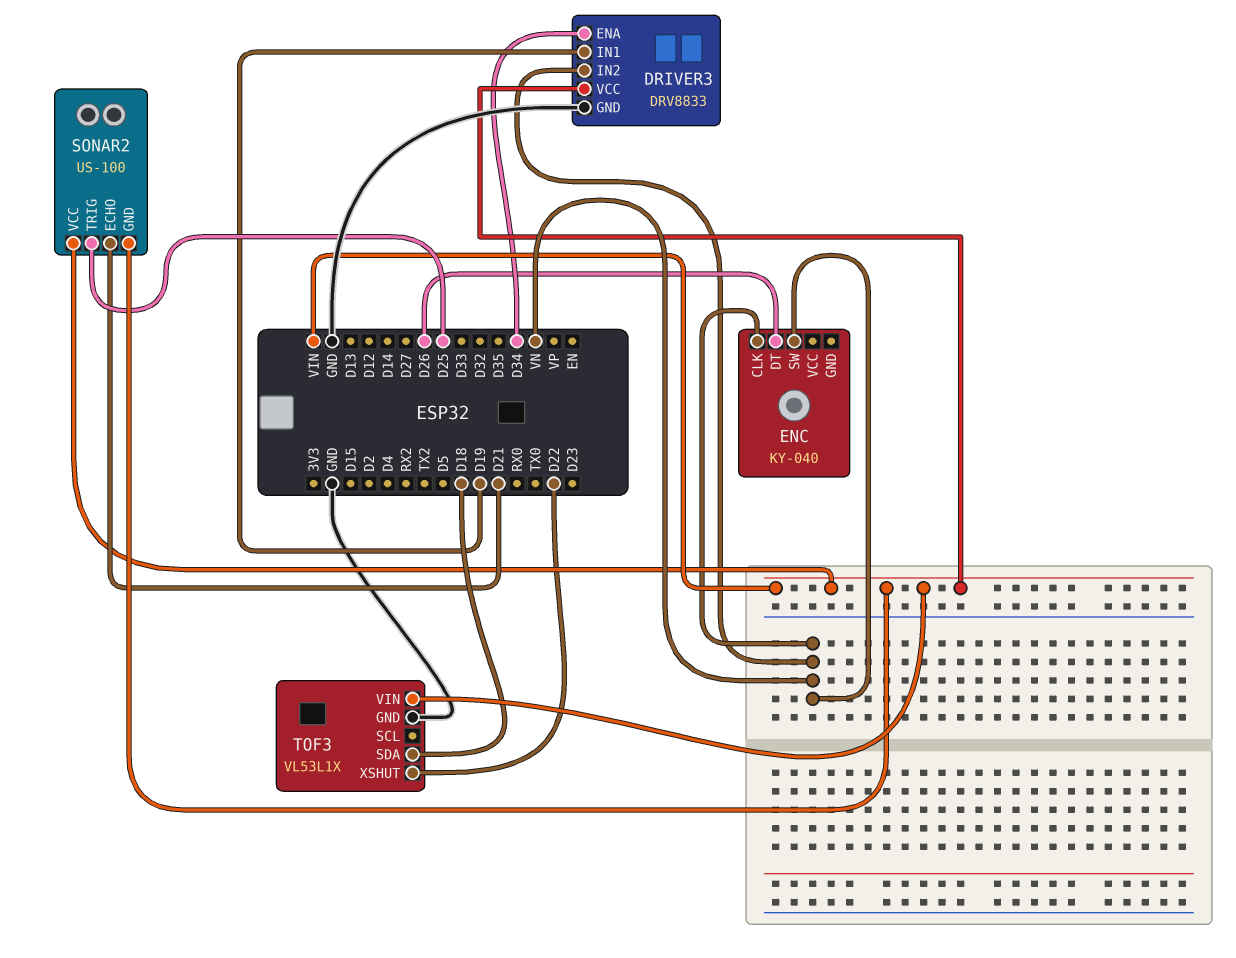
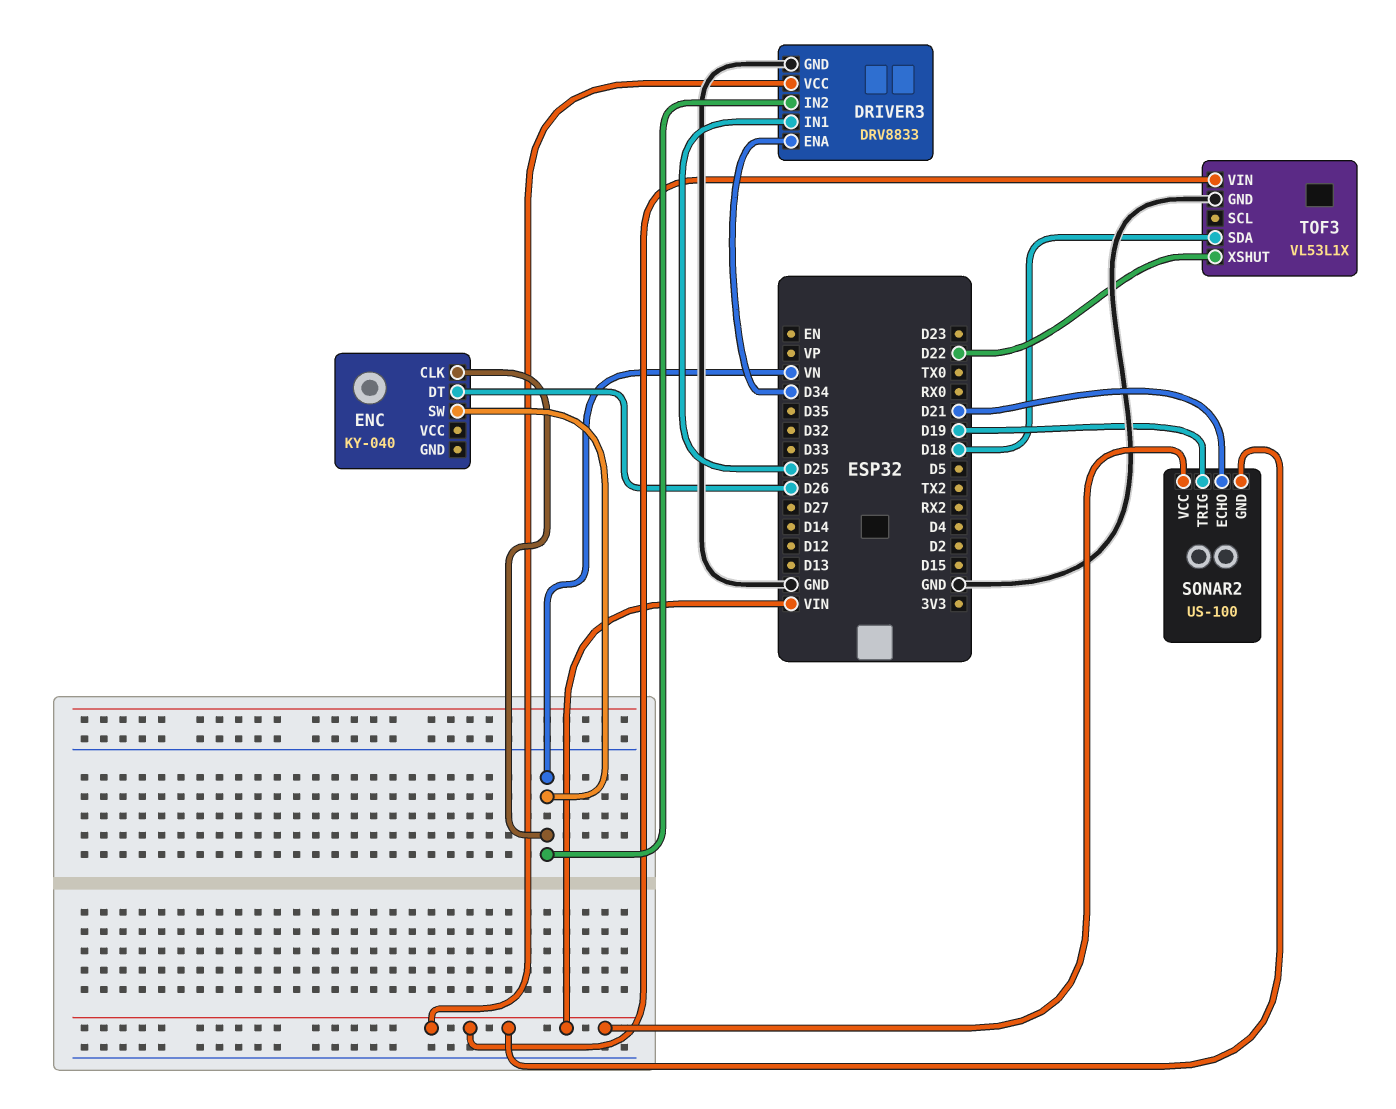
DRIVER3 pin IN1: D19 -> D25
SONAR2 pin TRIG: D25 -> D19

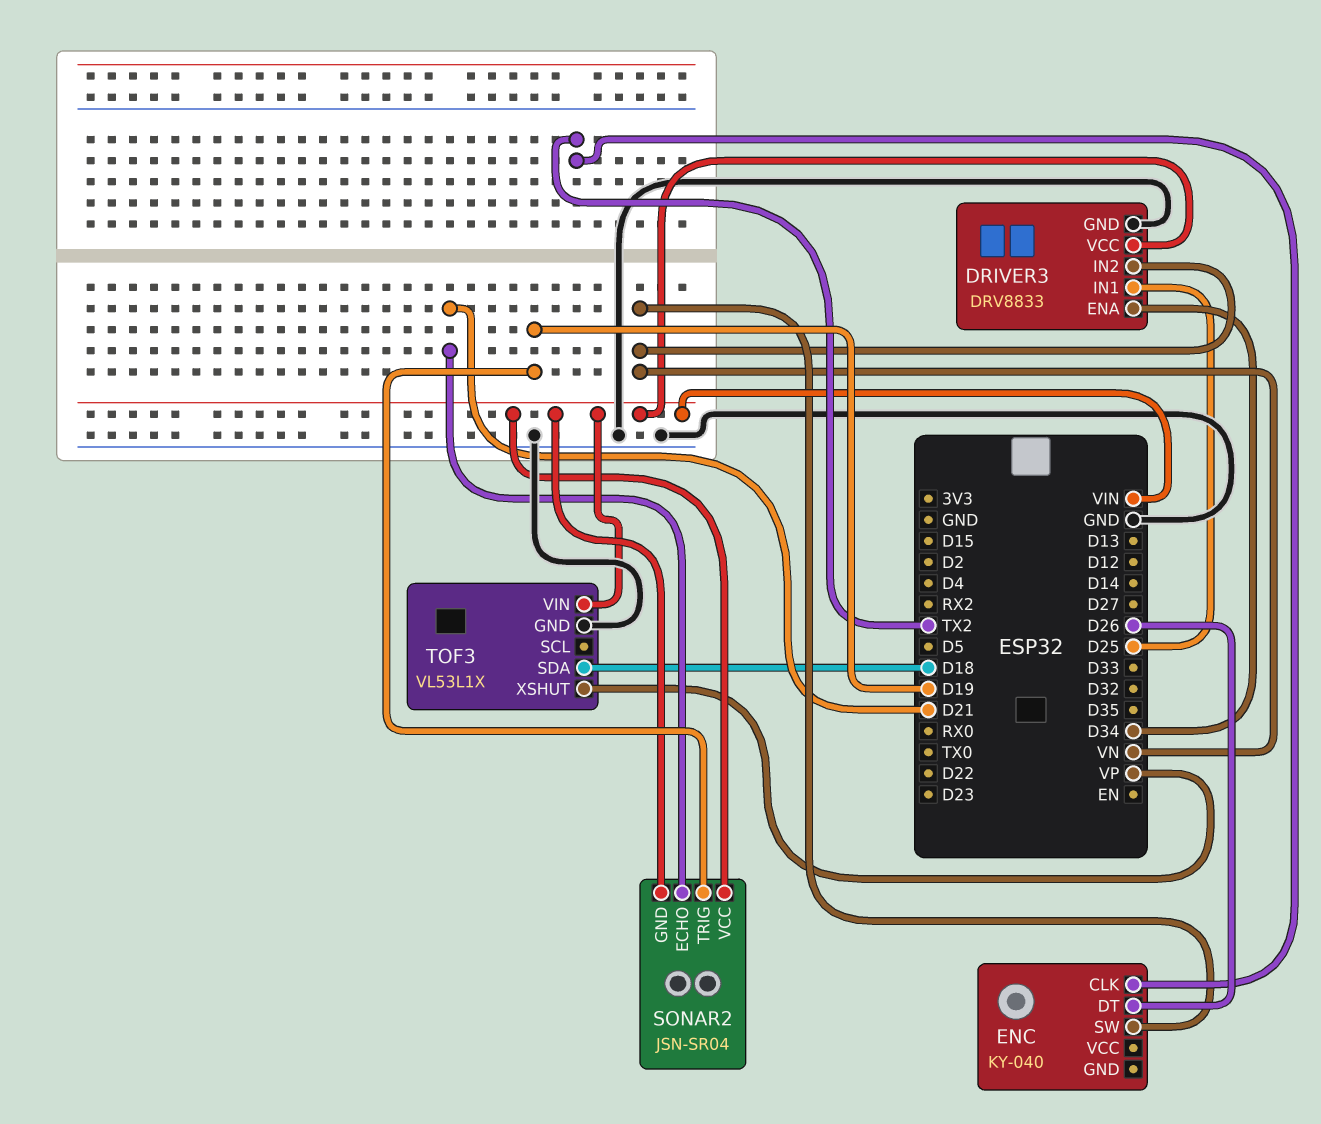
ENC pin CLK: VN -> TX2
SONAR2: US-100 -> JSN-SR04
TOF3 pin XSHUT: D22 -> VP

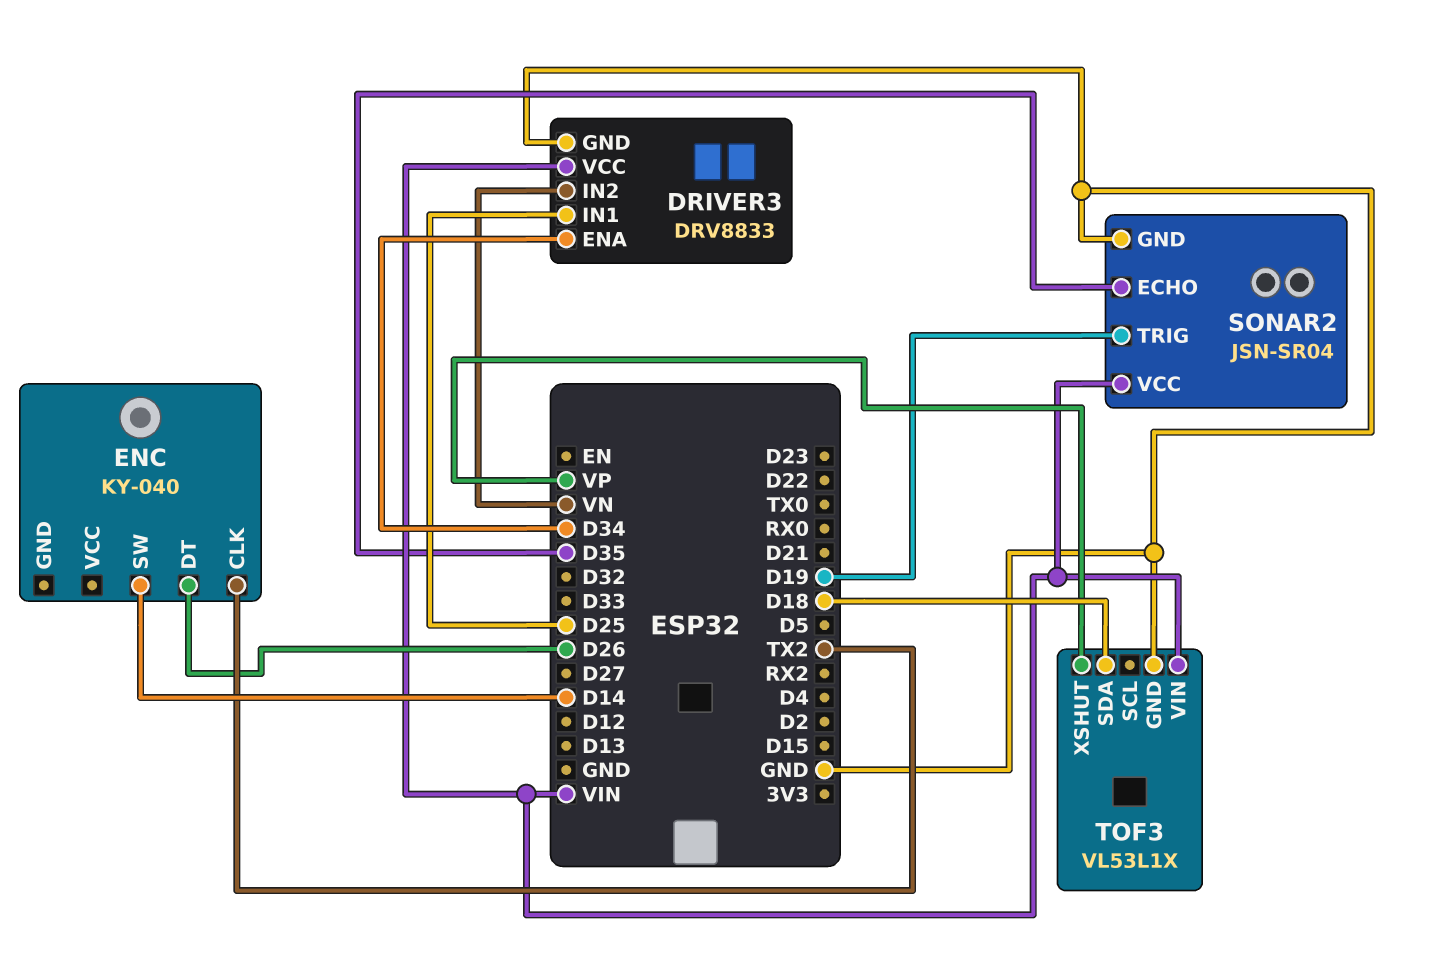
ENC pin SW: VN -> D14
SONAR2 pin ECHO: D21 -> D35
SONAR2 pin GND: VIN -> GND

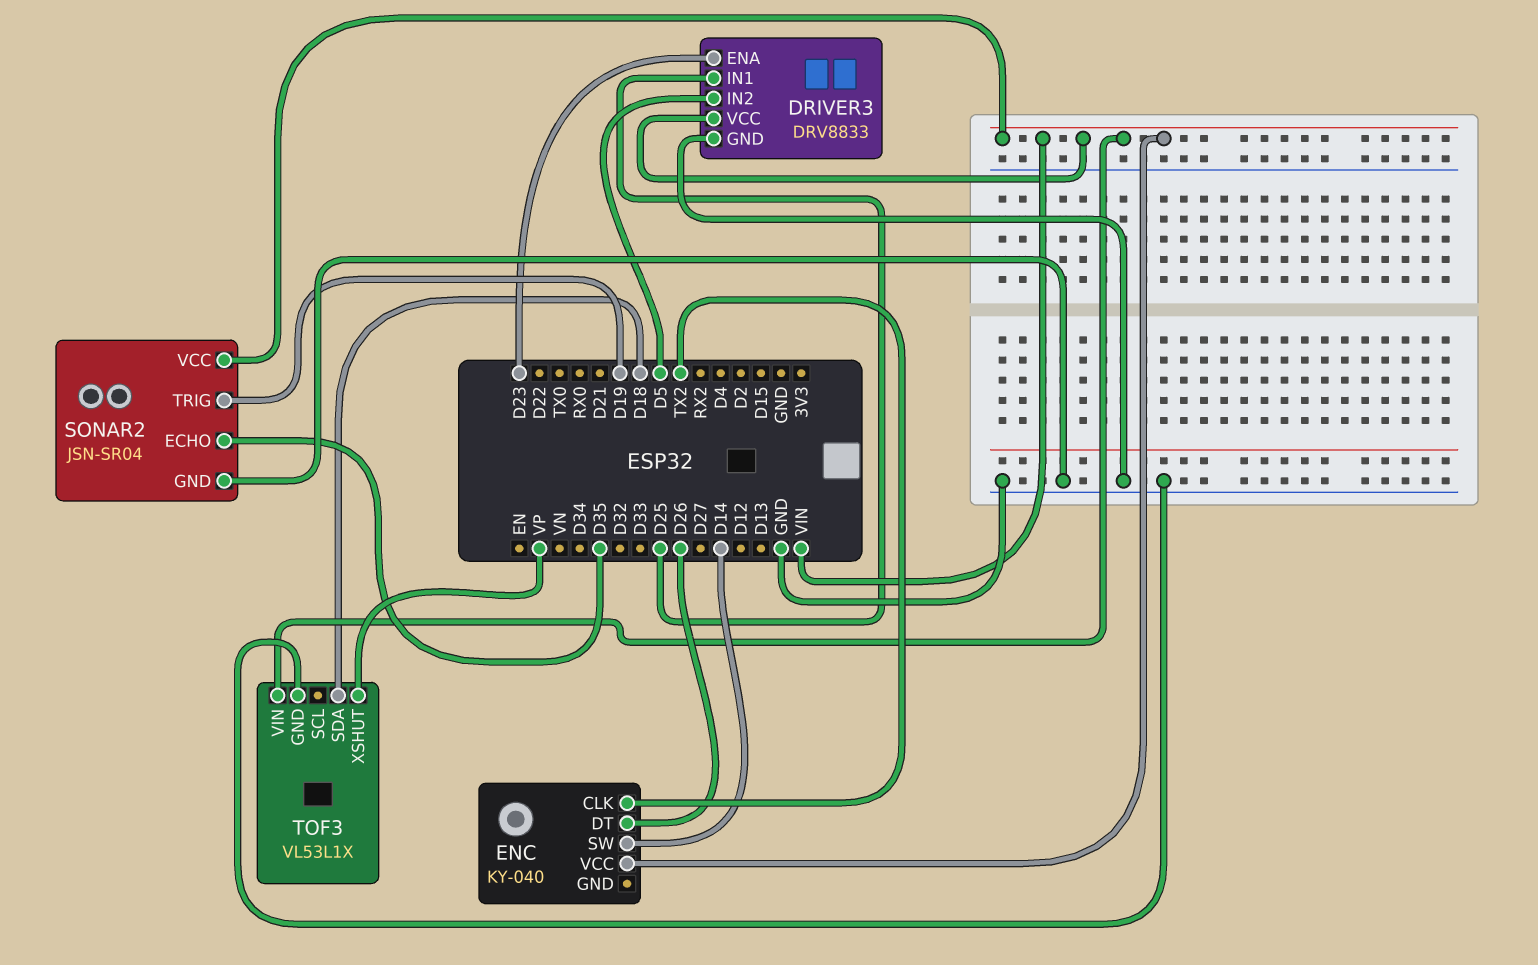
DRIVER3 pin ENA: D34 -> D23
DRIVER3 pin IN2: VN -> D5
ENC pin VCC: none -> VIN

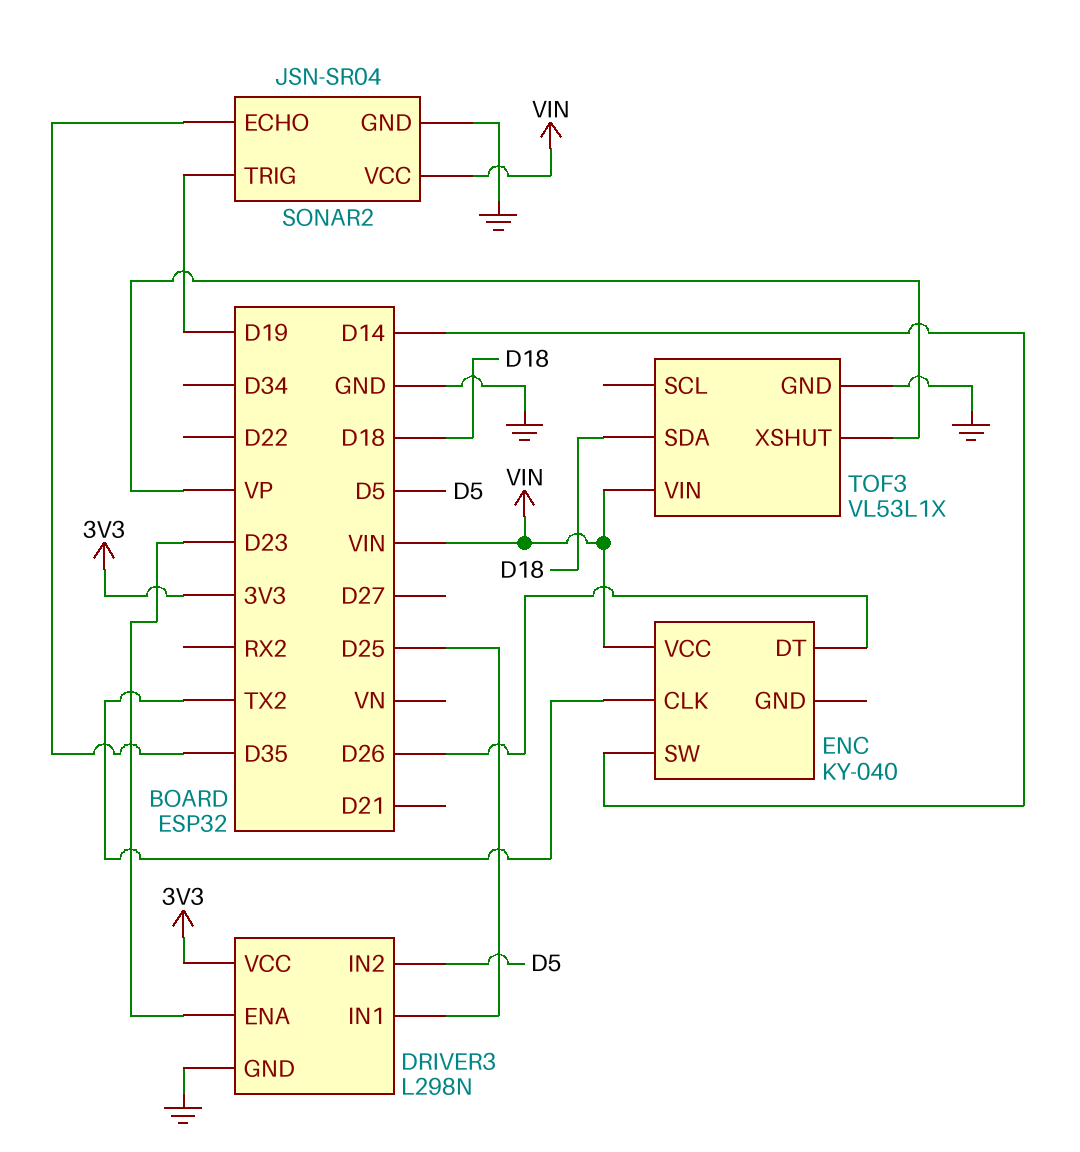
DRIVER3: DRV8833 -> L298N
DRIVER3 pin VCC: VIN -> 3V3

